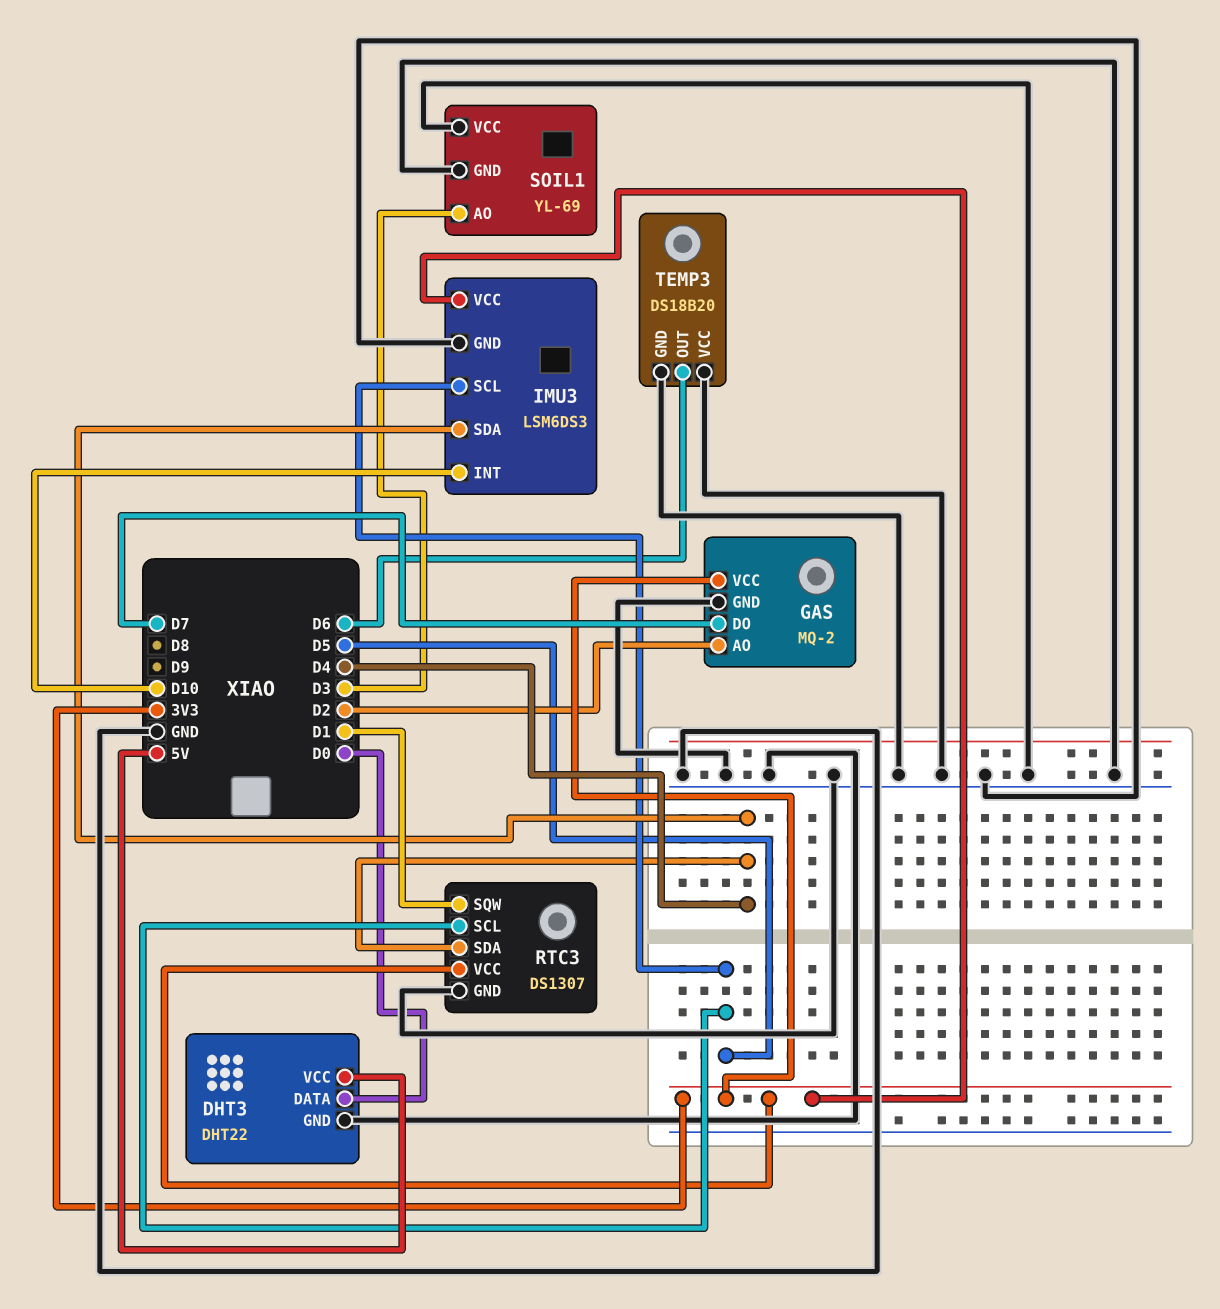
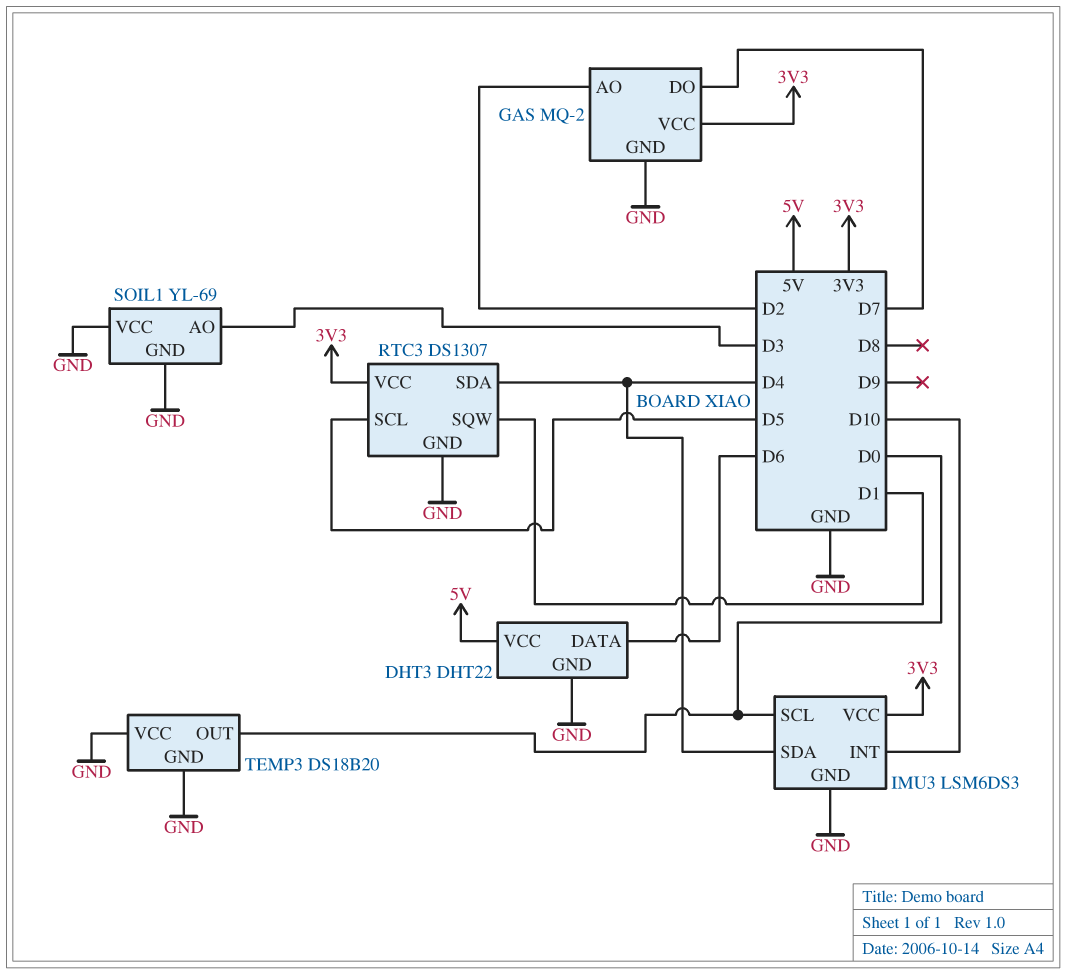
DHT3 pin DATA: D0 -> D6
IMU3 pin SCL: D5 -> D0
TEMP3 pin OUT: D6 -> D0

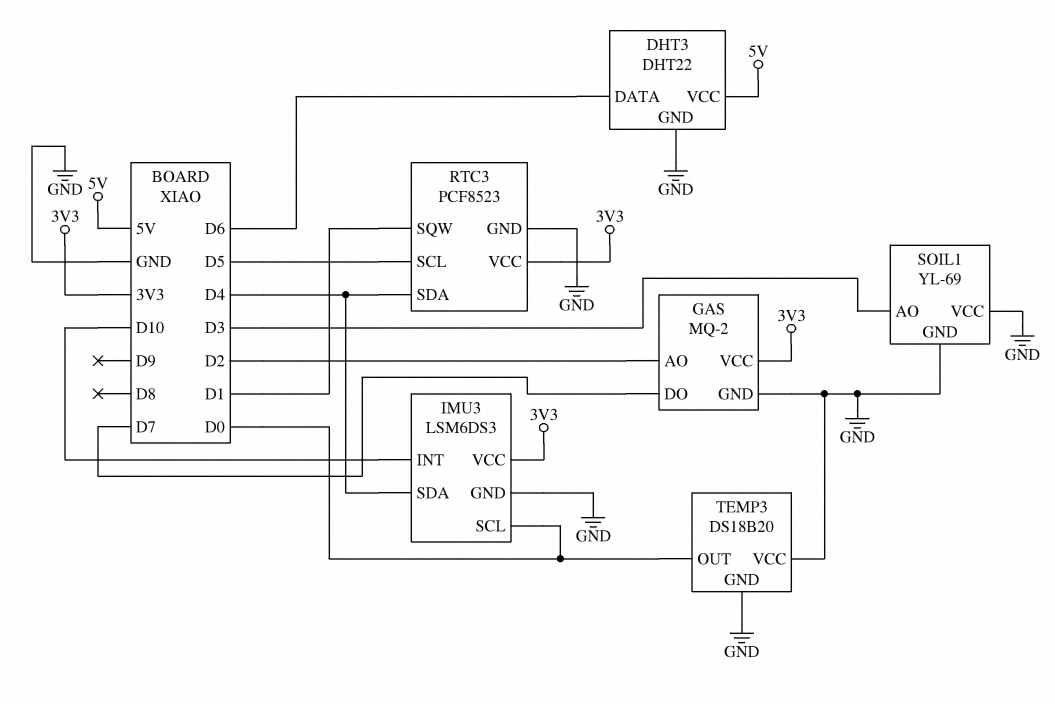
RTC3: DS1307 -> PCF8523

